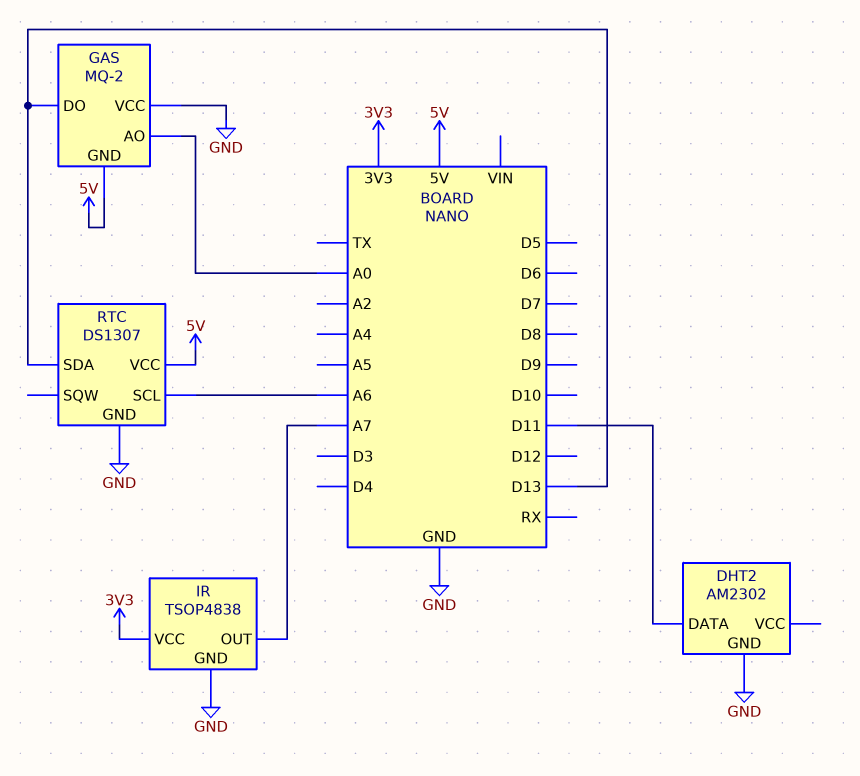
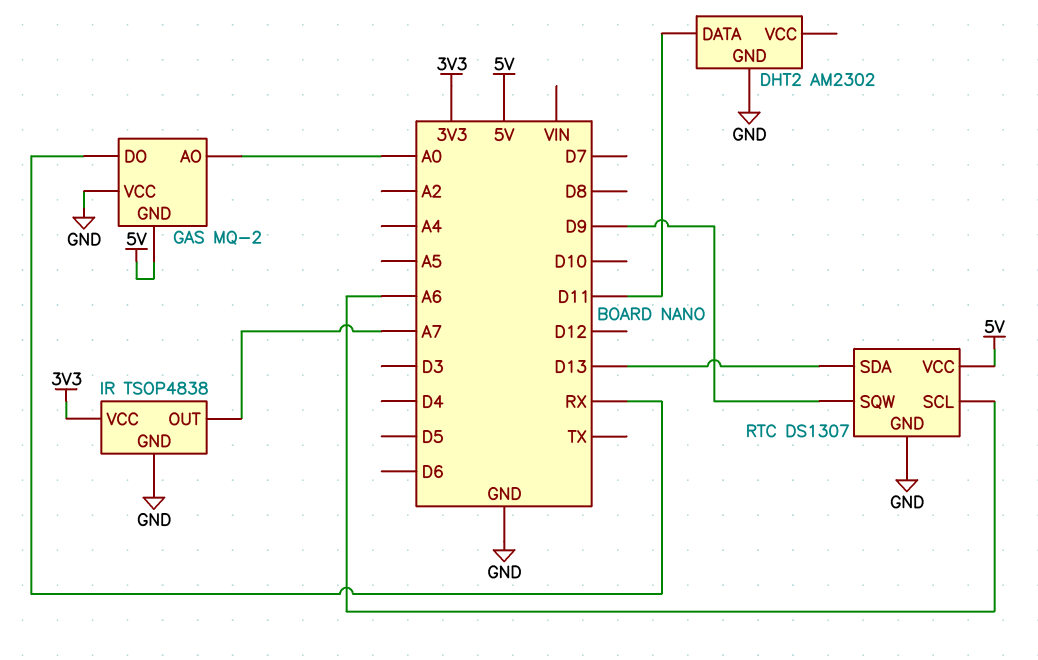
GAS pin DO: D13 -> RX
RTC pin SQW: none -> D9

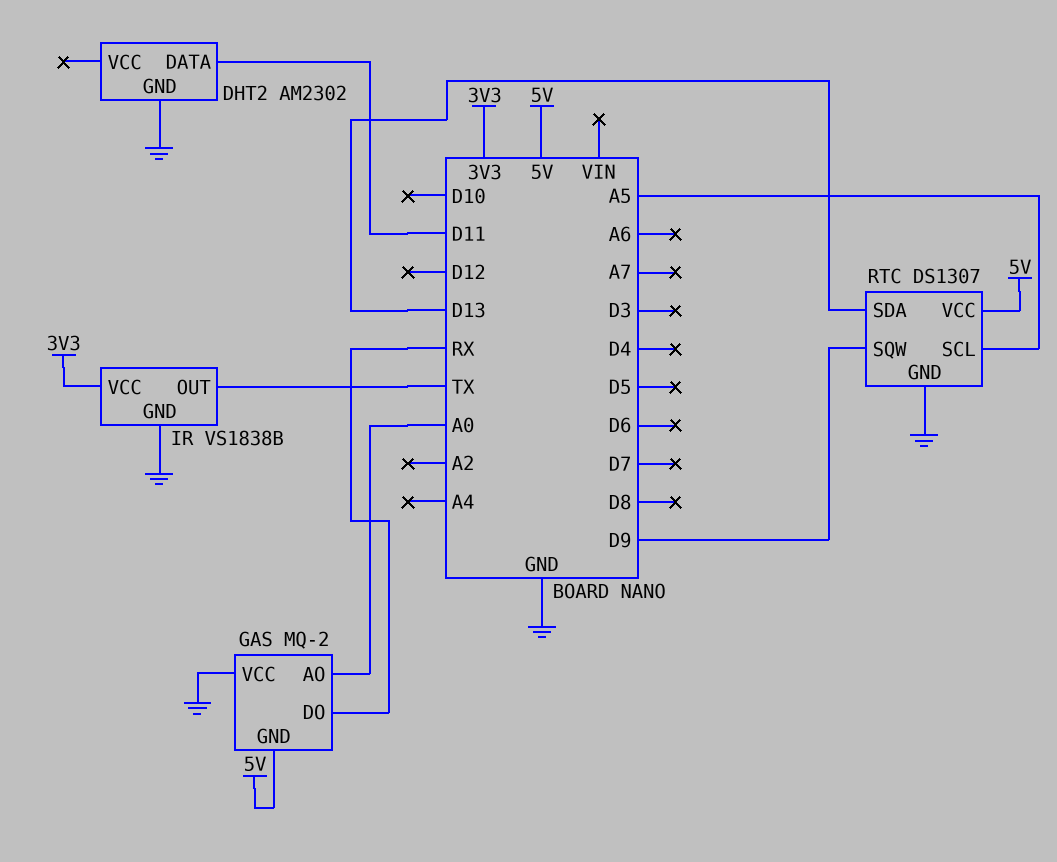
IR: TSOP4838 -> VS1838B
IR pin OUT: A7 -> TX
RTC pin SCL: A6 -> A5

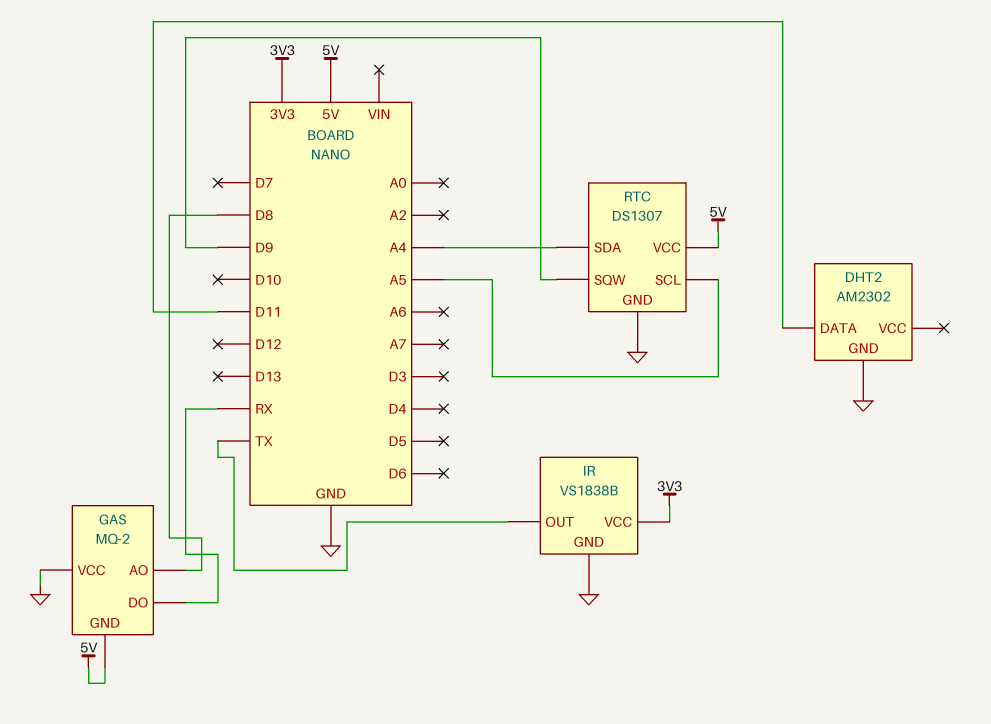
GAS pin AO: A0 -> D8
RTC pin SDA: D13 -> A4

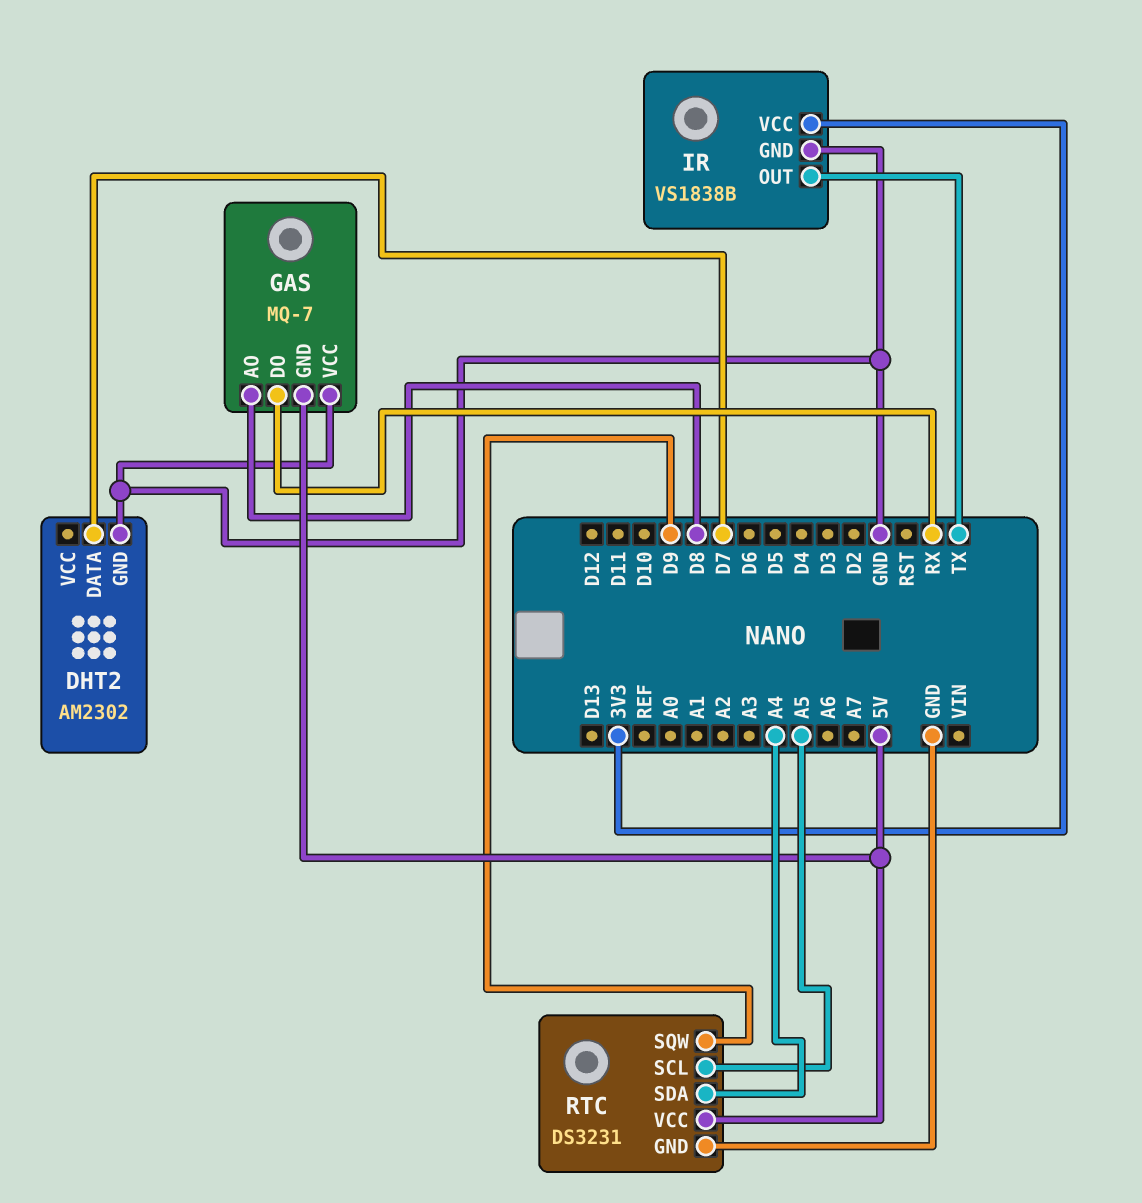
DHT2 pin DATA: D11 -> D7
GAS: MQ-2 -> MQ-7
RTC: DS1307 -> DS3231

